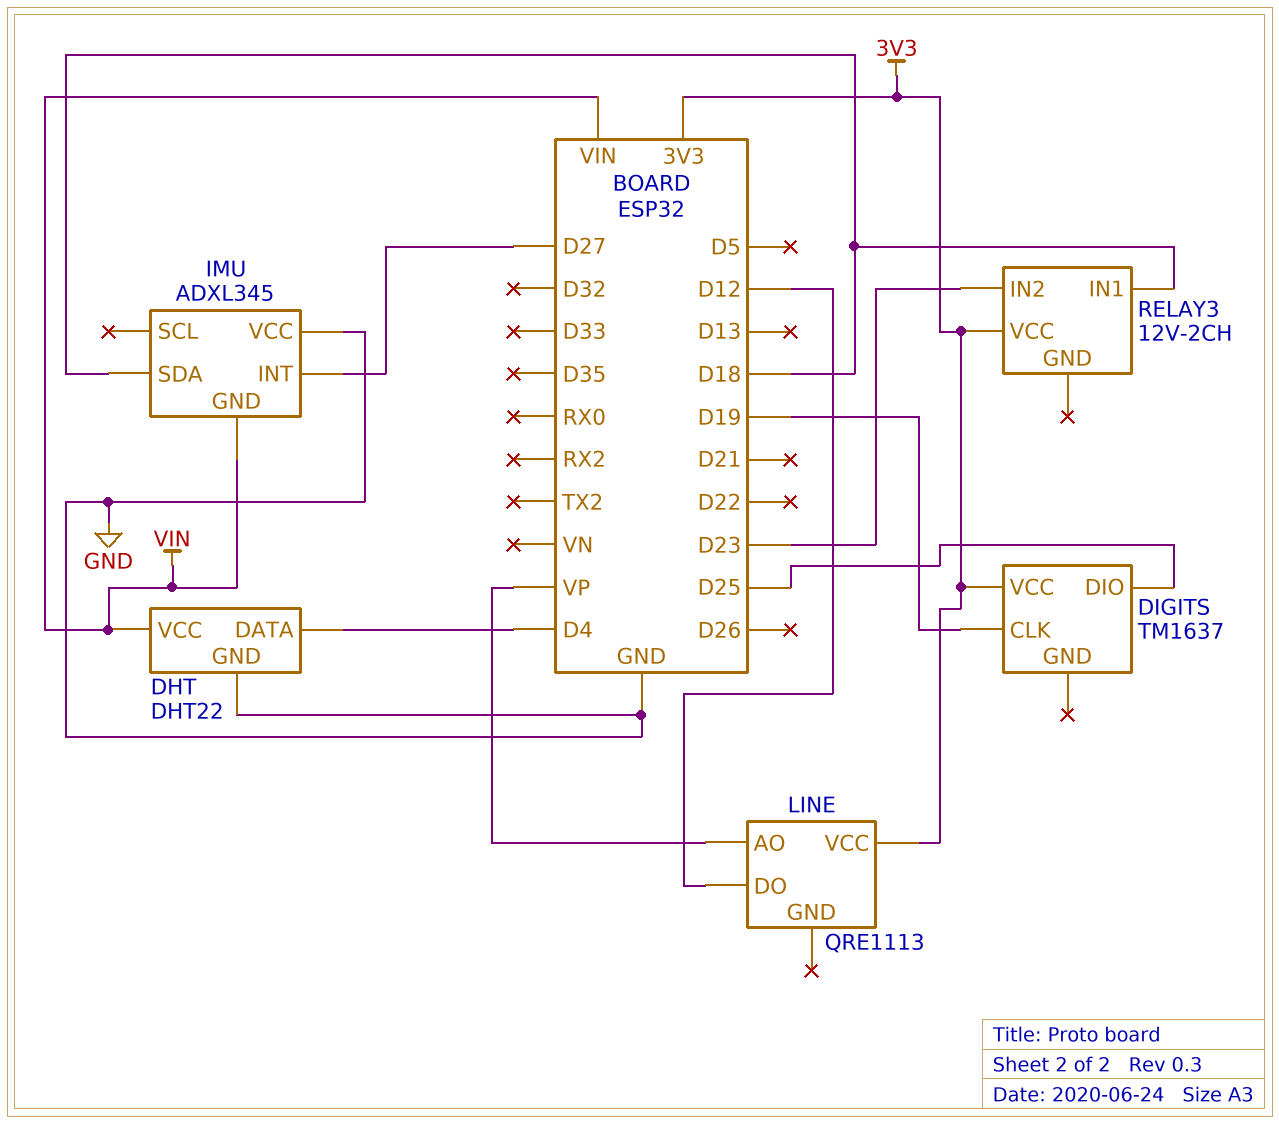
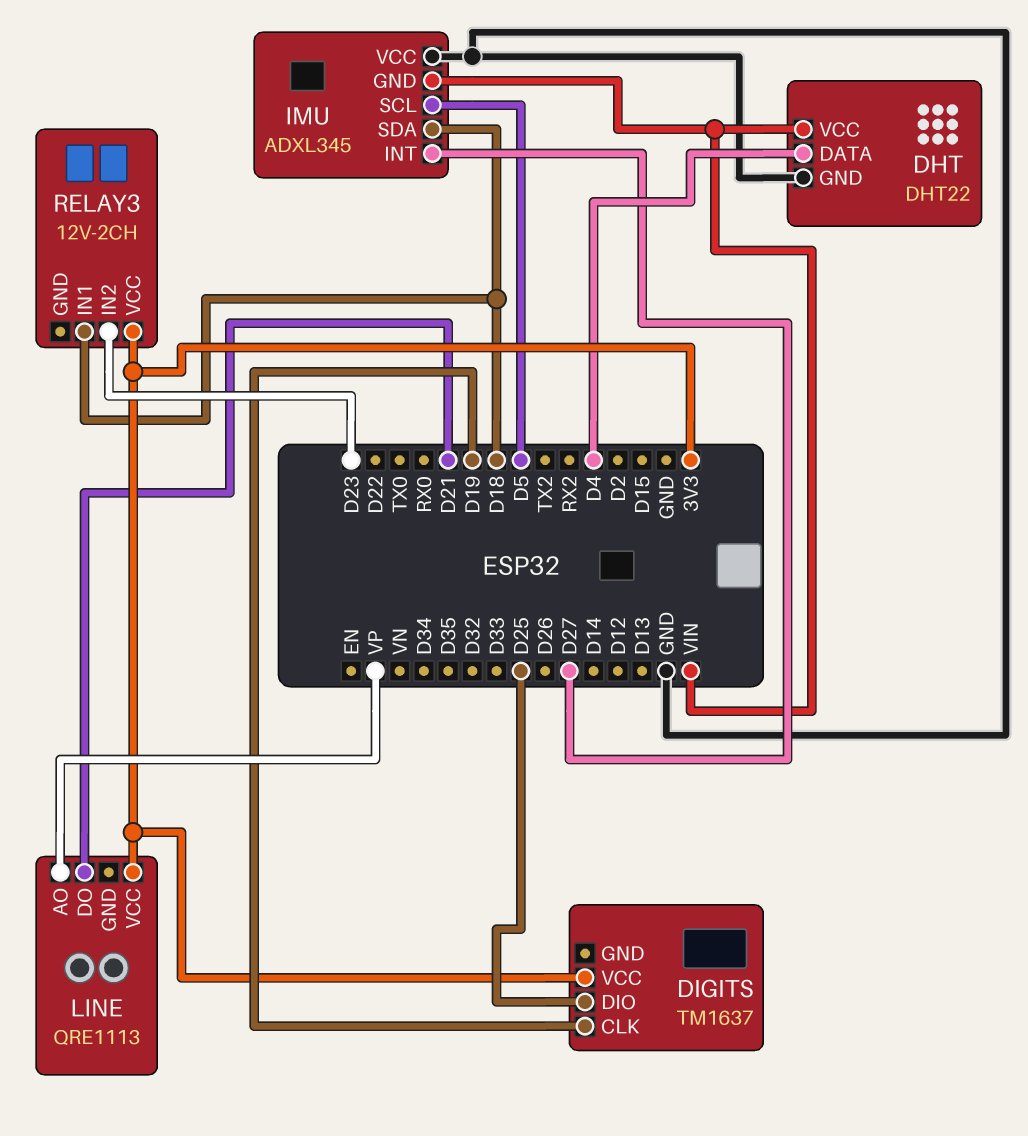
IMU pin SCL: none -> D5
LINE pin DO: D12 -> D21

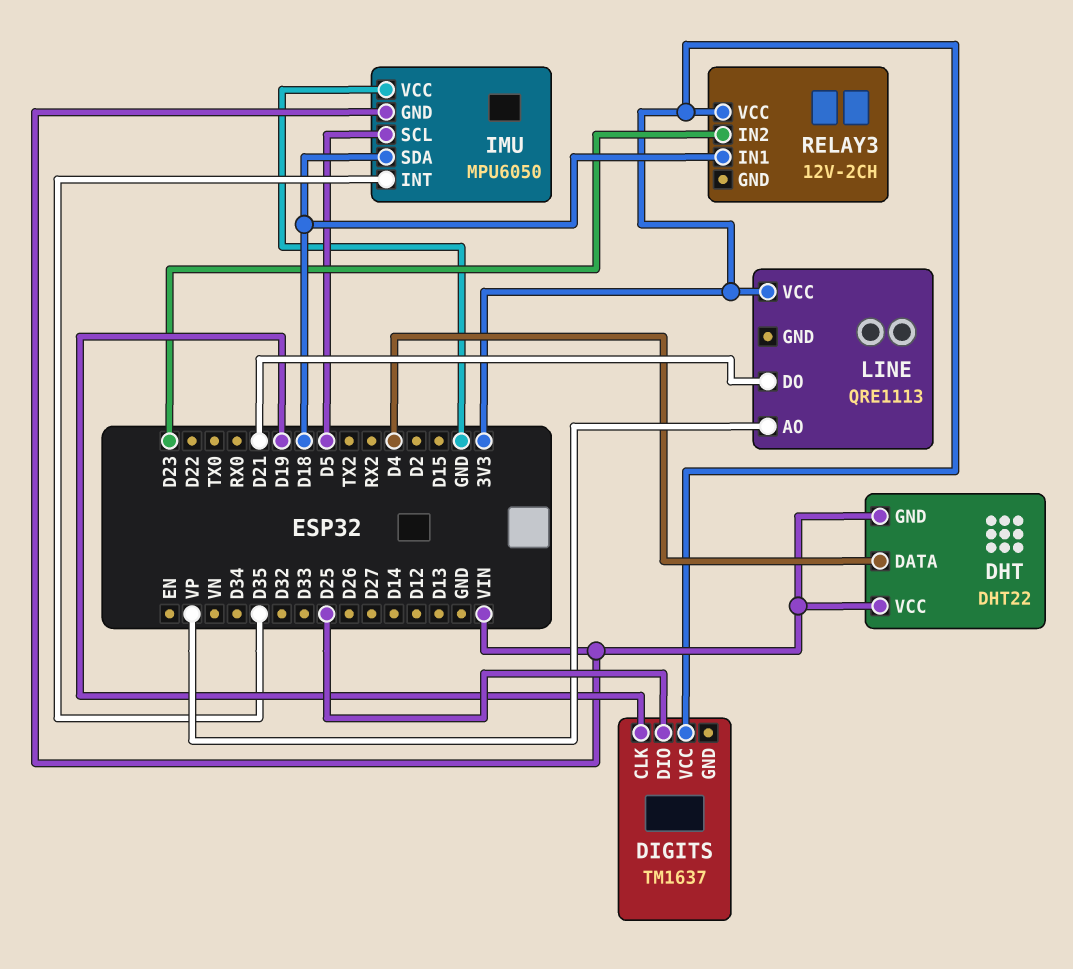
DHT pin GND: GND -> VIN
IMU: ADXL345 -> MPU6050
IMU pin INT: D27 -> D35

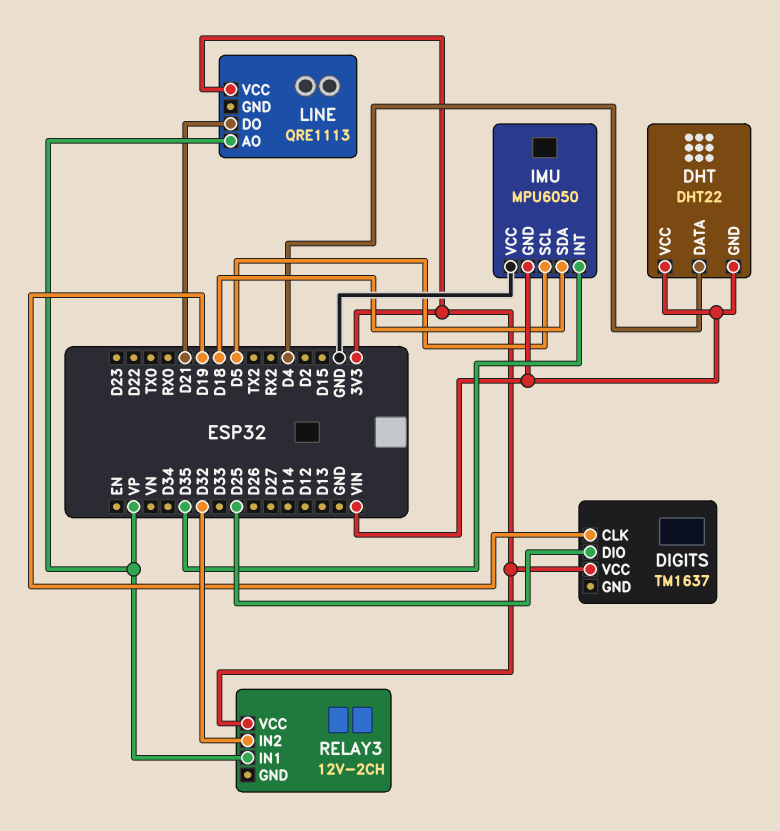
RELAY3 pin IN1: D18 -> VP
RELAY3 pin IN2: D23 -> D32

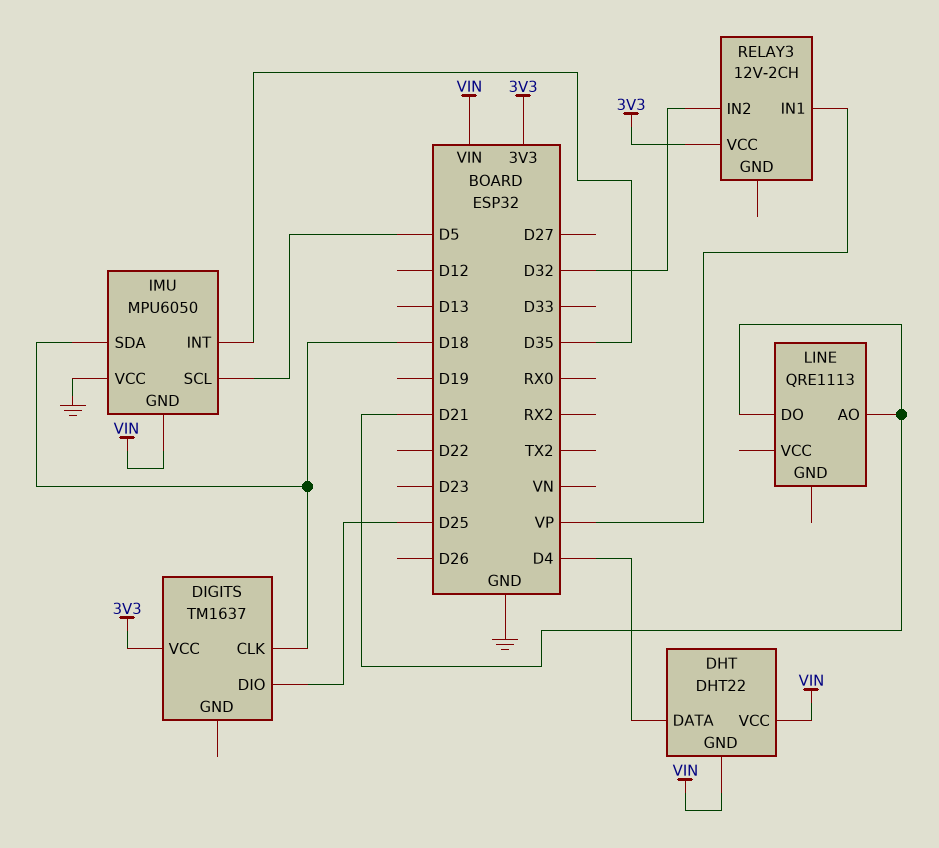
DIGITS pin CLK: D19 -> D18
LINE pin AO: VP -> D21
LINE pin VCC: 3V3 -> none

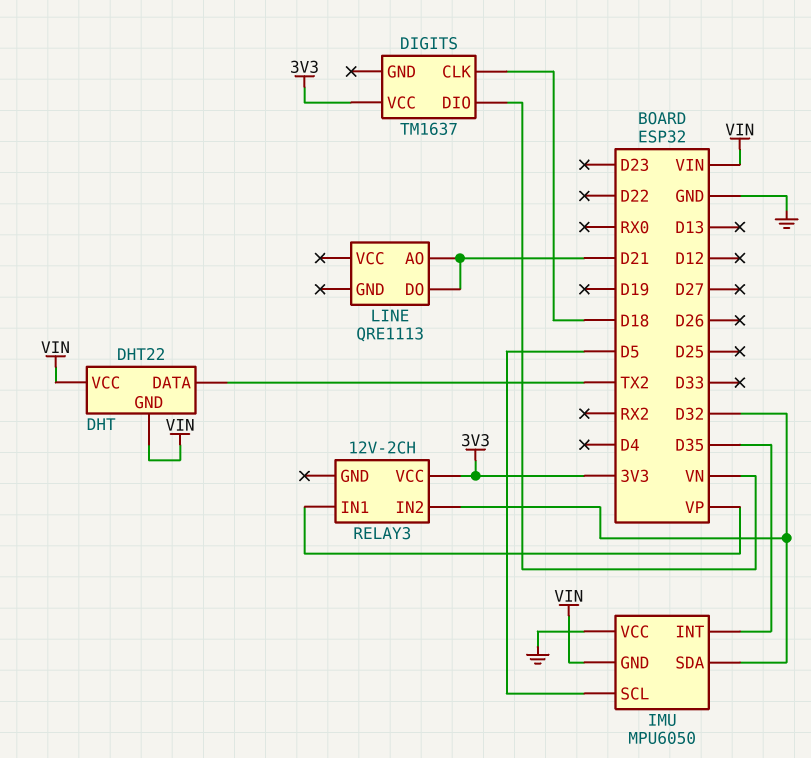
DHT pin DATA: D4 -> TX2
DIGITS pin DIO: D25 -> VN
IMU pin SDA: D18 -> D32

